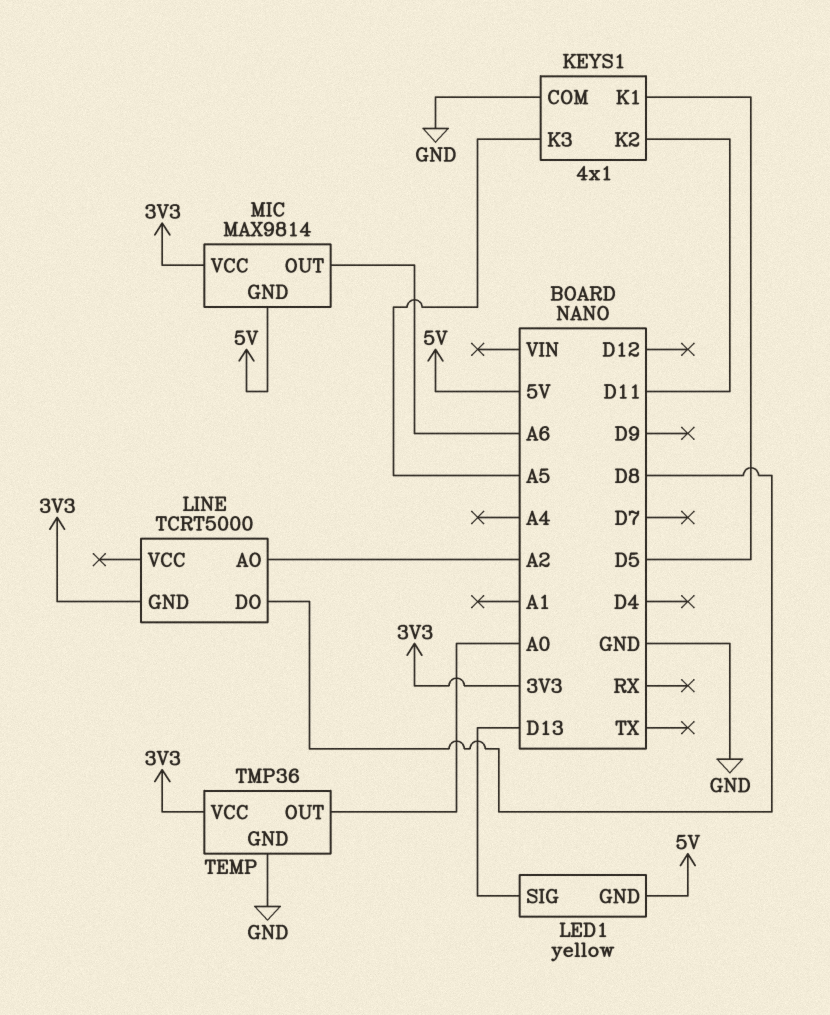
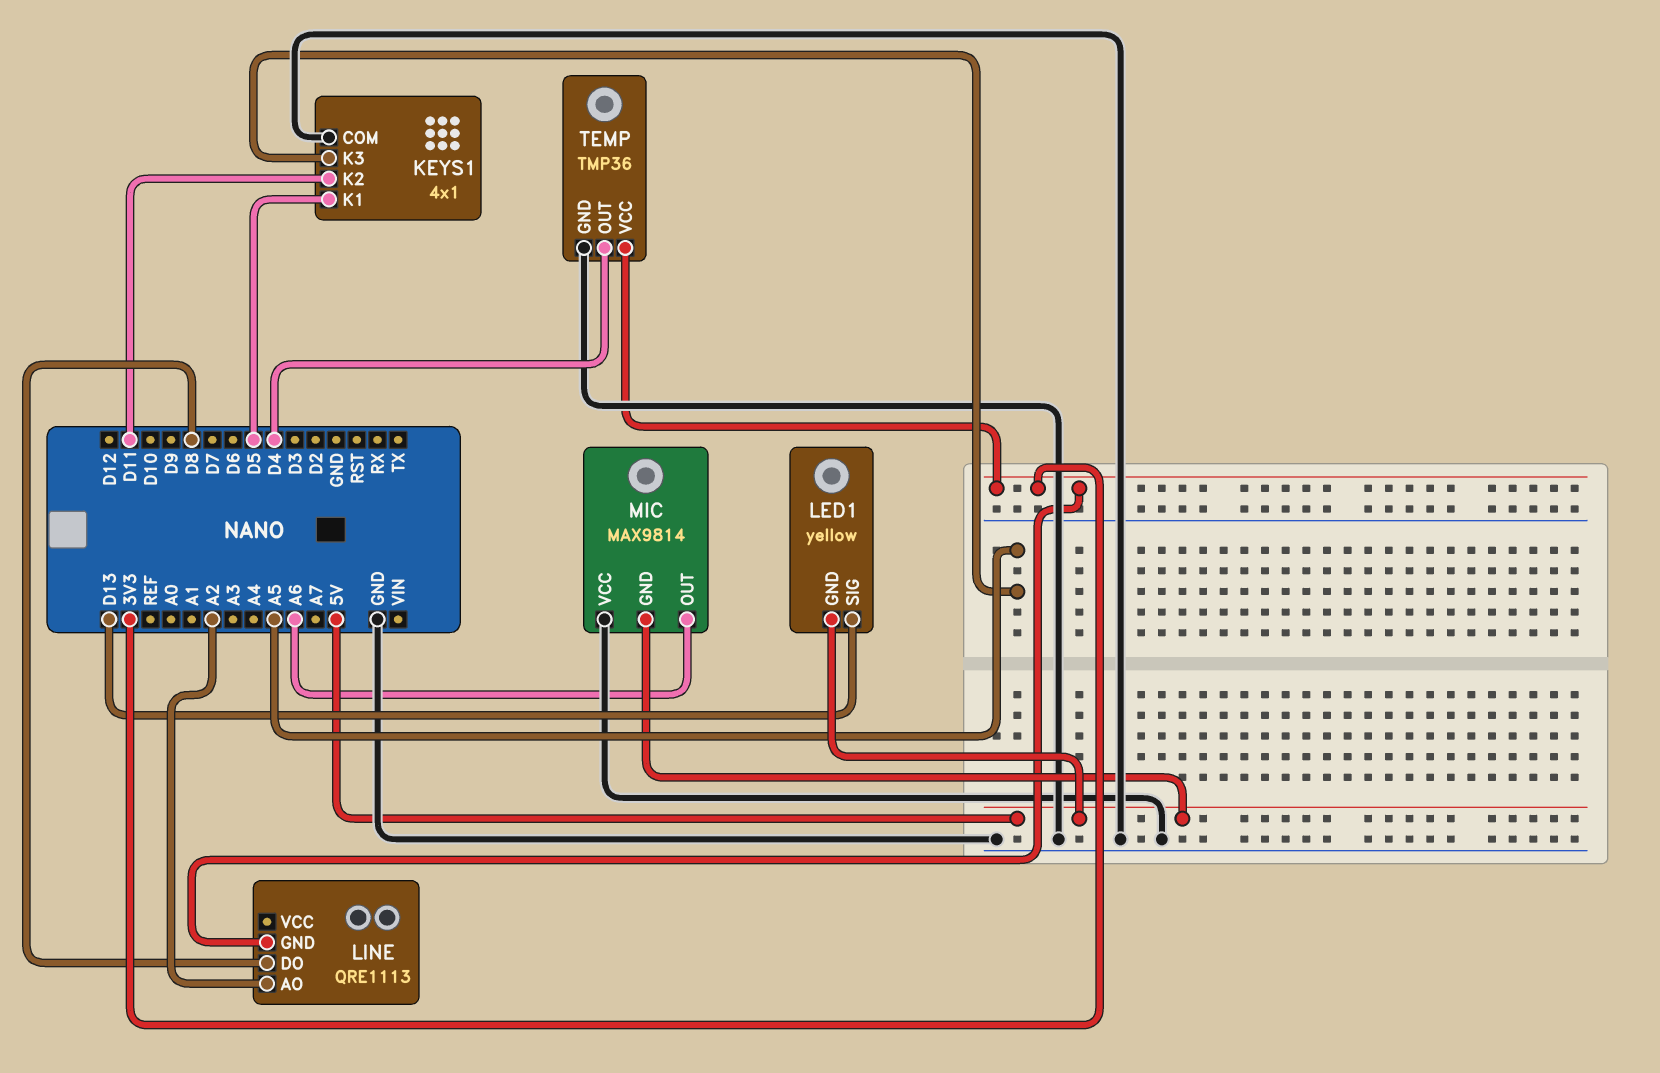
LINE: TCRT5000 -> QRE1113
MIC pin VCC: 3V3 -> GND
TEMP pin OUT: A0 -> D4

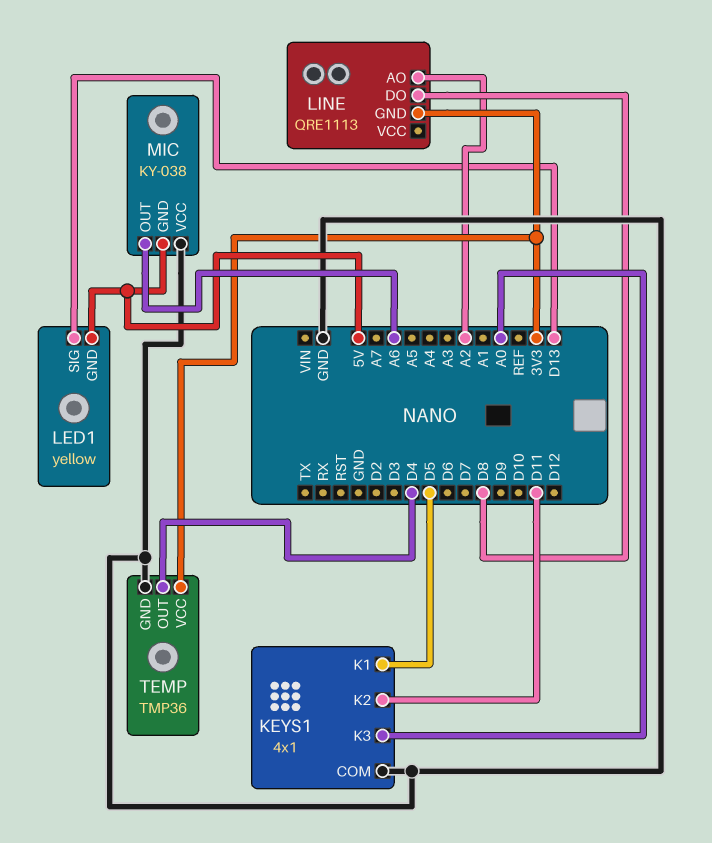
KEYS1 pin K3: A5 -> A0
MIC: MAX9814 -> KY-038

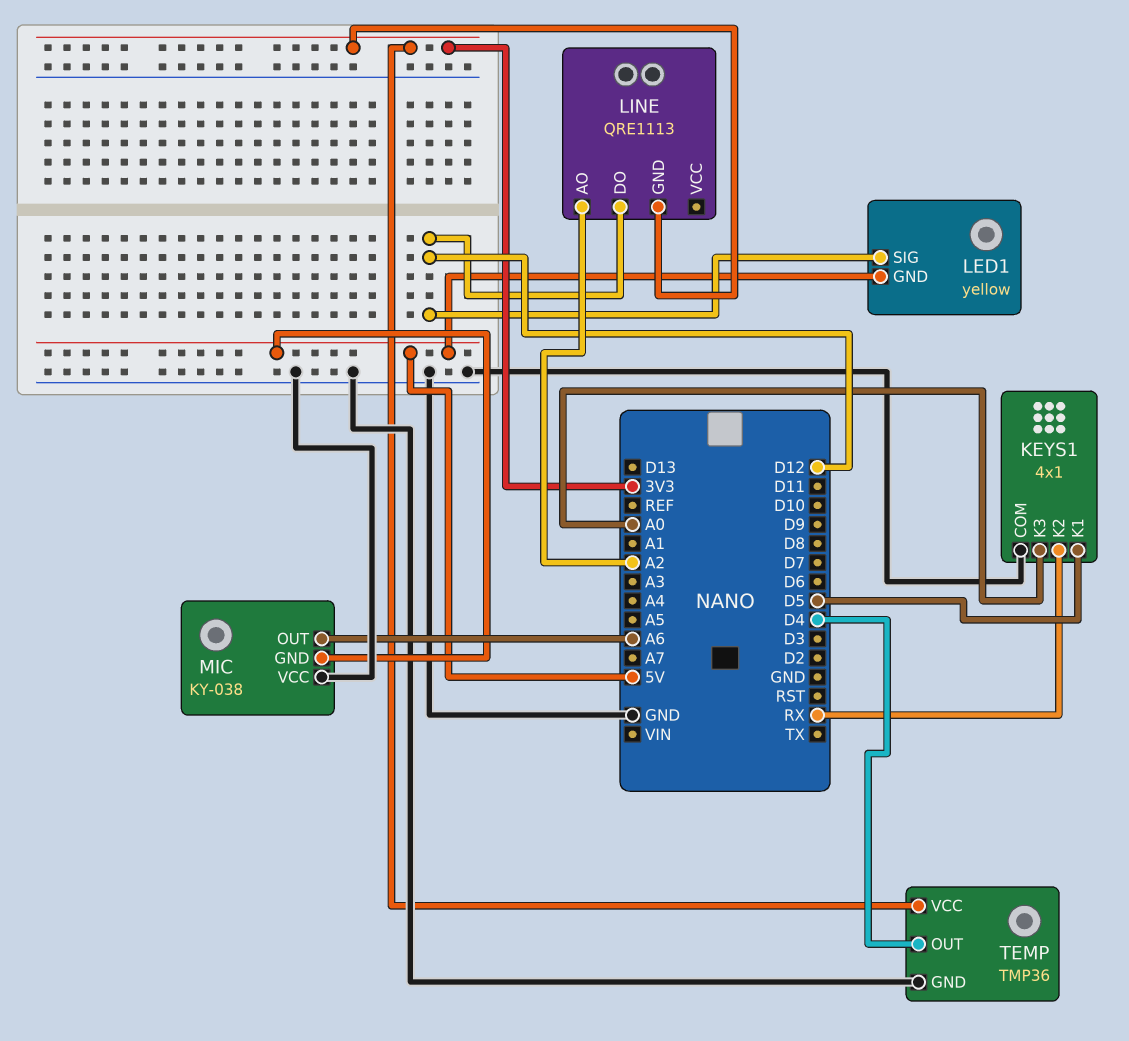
KEYS1 pin K2: D11 -> RX
LED1 pin SIG: D13 -> D12
LINE pin DO: D8 -> D12

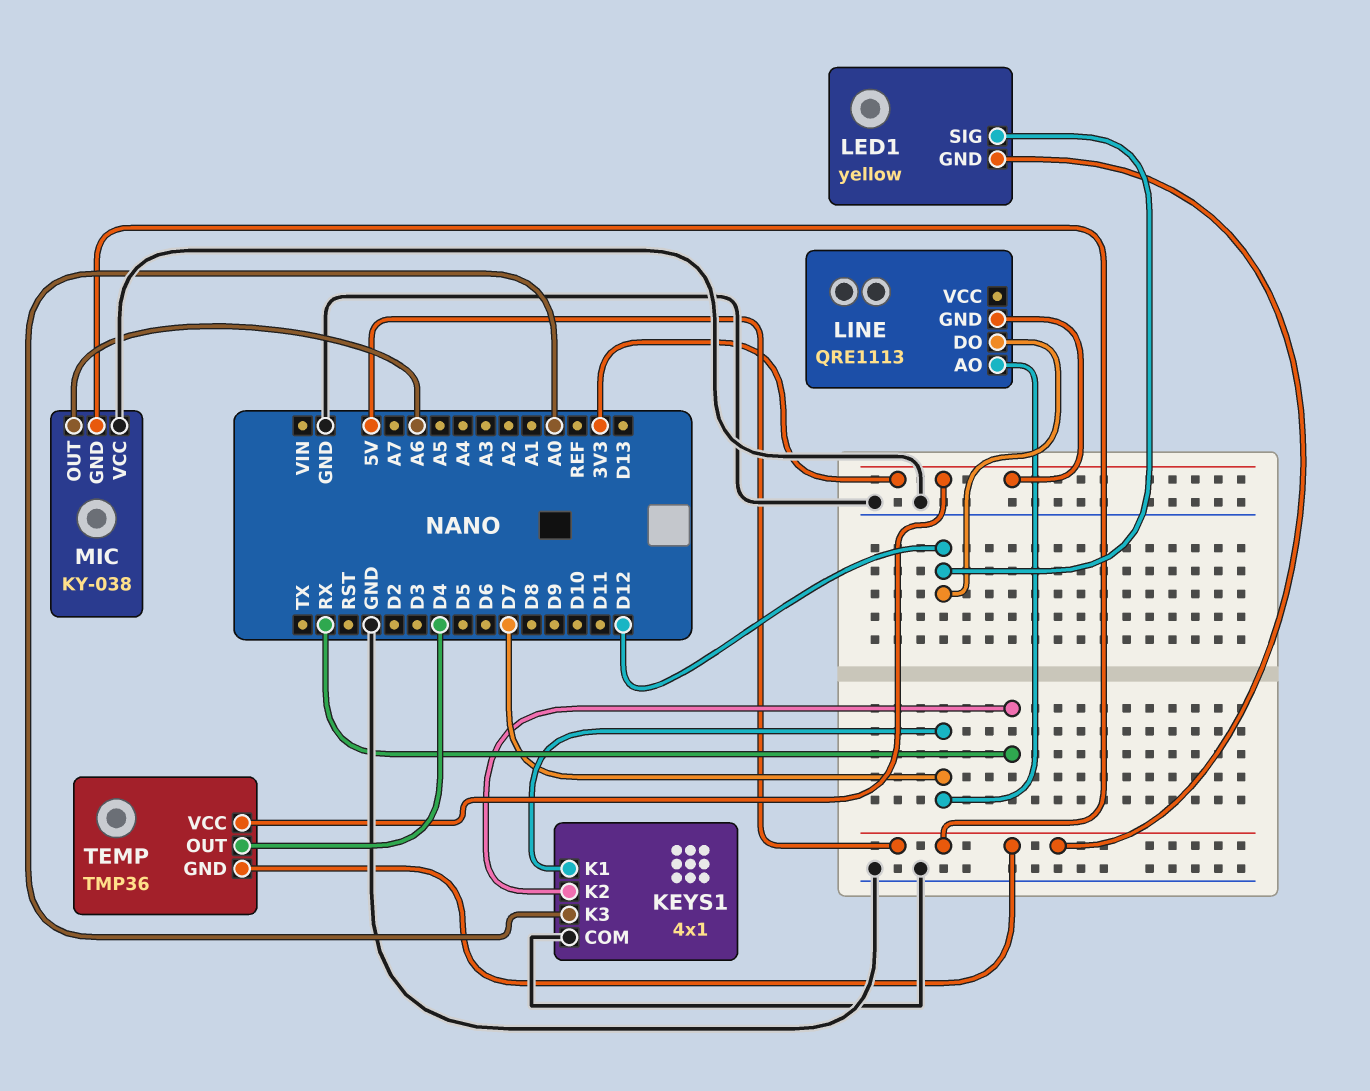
KEYS1 pin K1: D5 -> D7
LINE pin AO: A2 -> D7
TEMP pin GND: GND -> 5V

